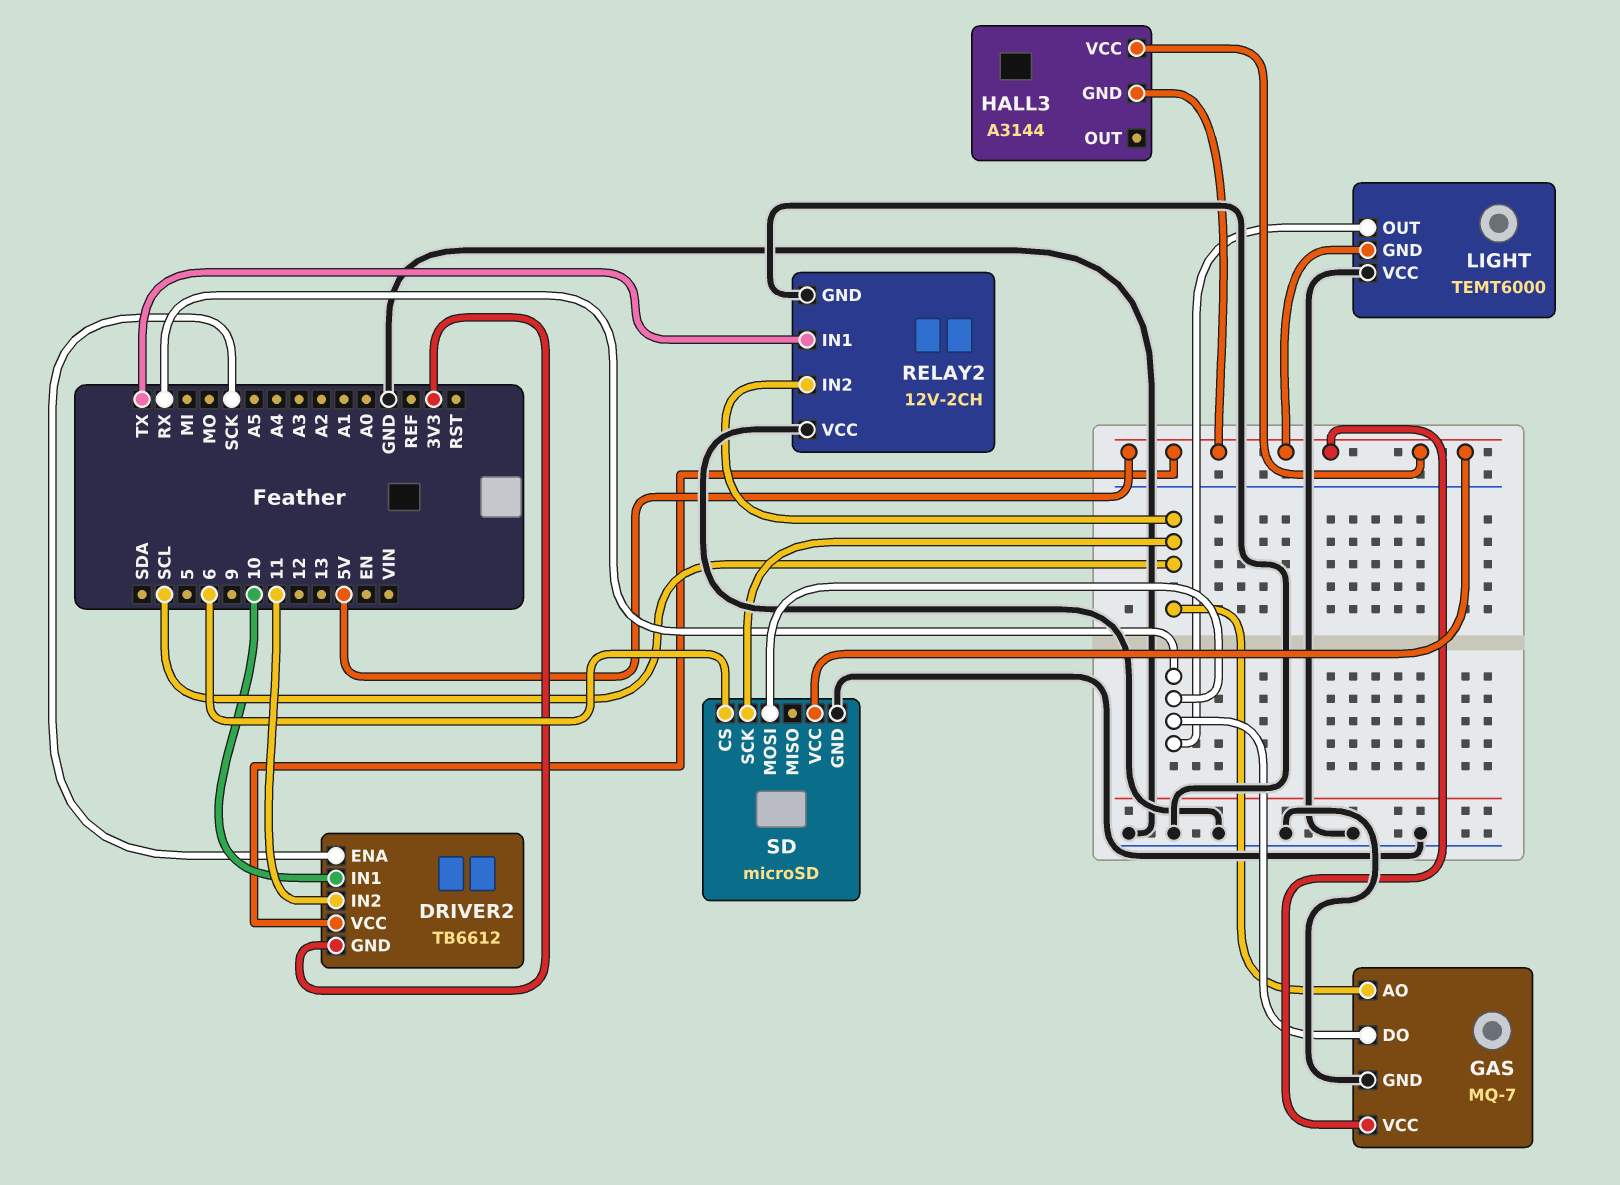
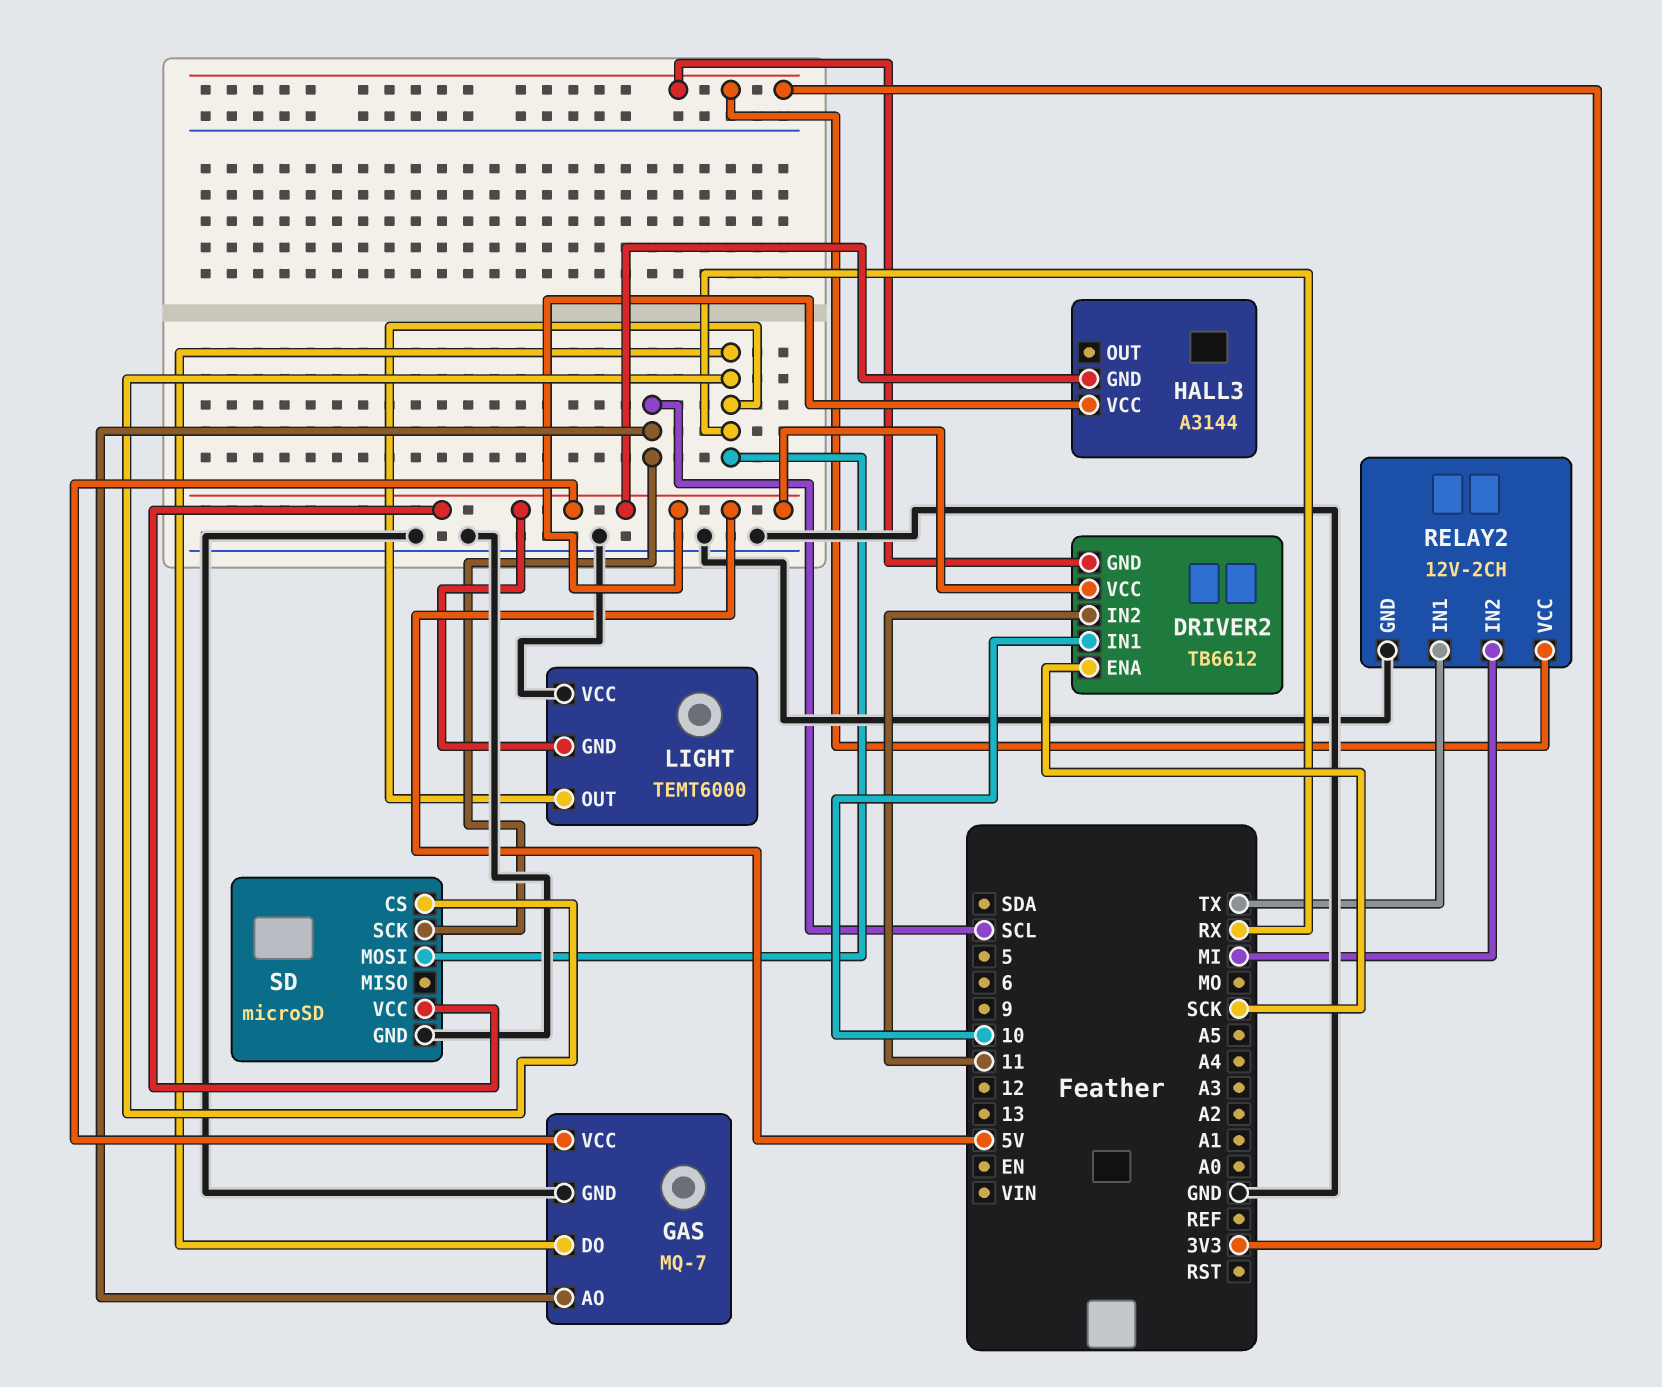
RELAY2 pin IN2: SCL -> MI
RELAY2 pin VCC: GND -> 3V3
SD pin CS: 6 -> RX

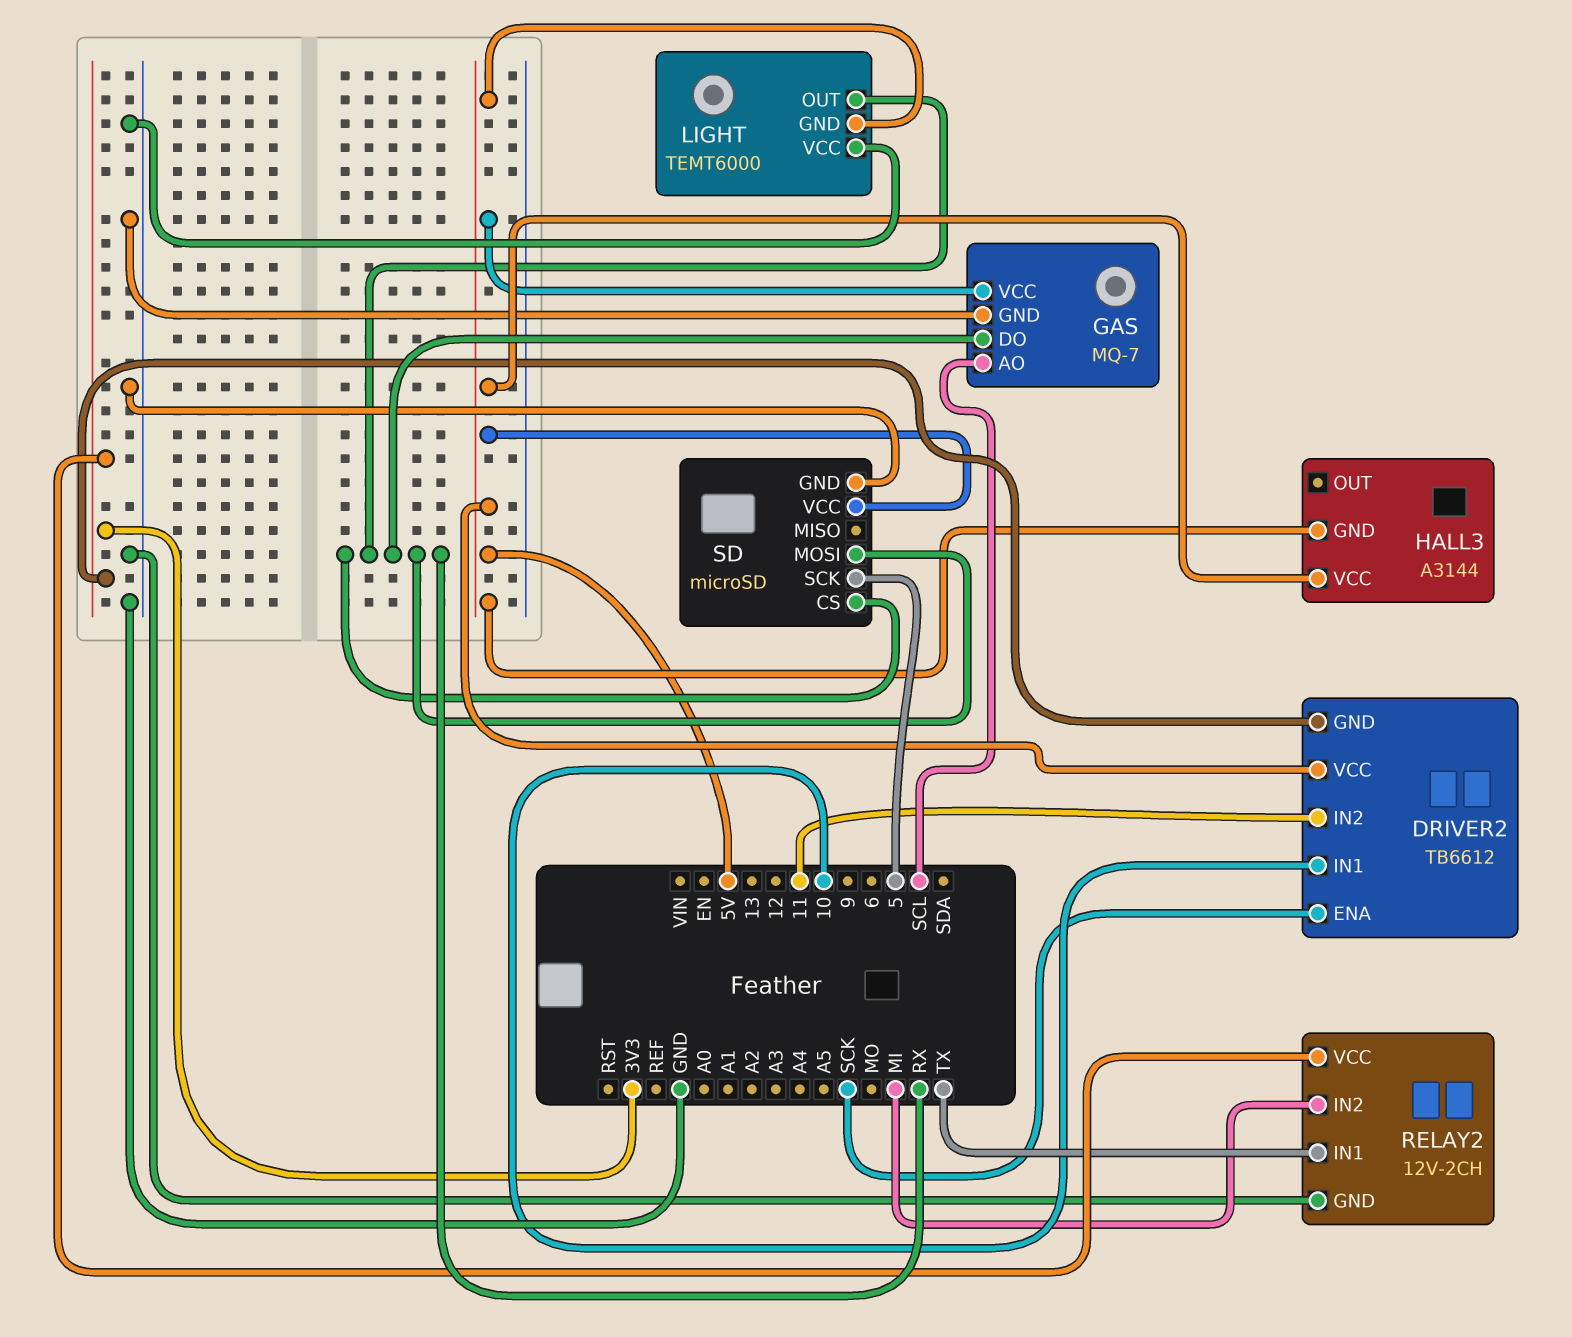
SD pin SCK: SCL -> 5

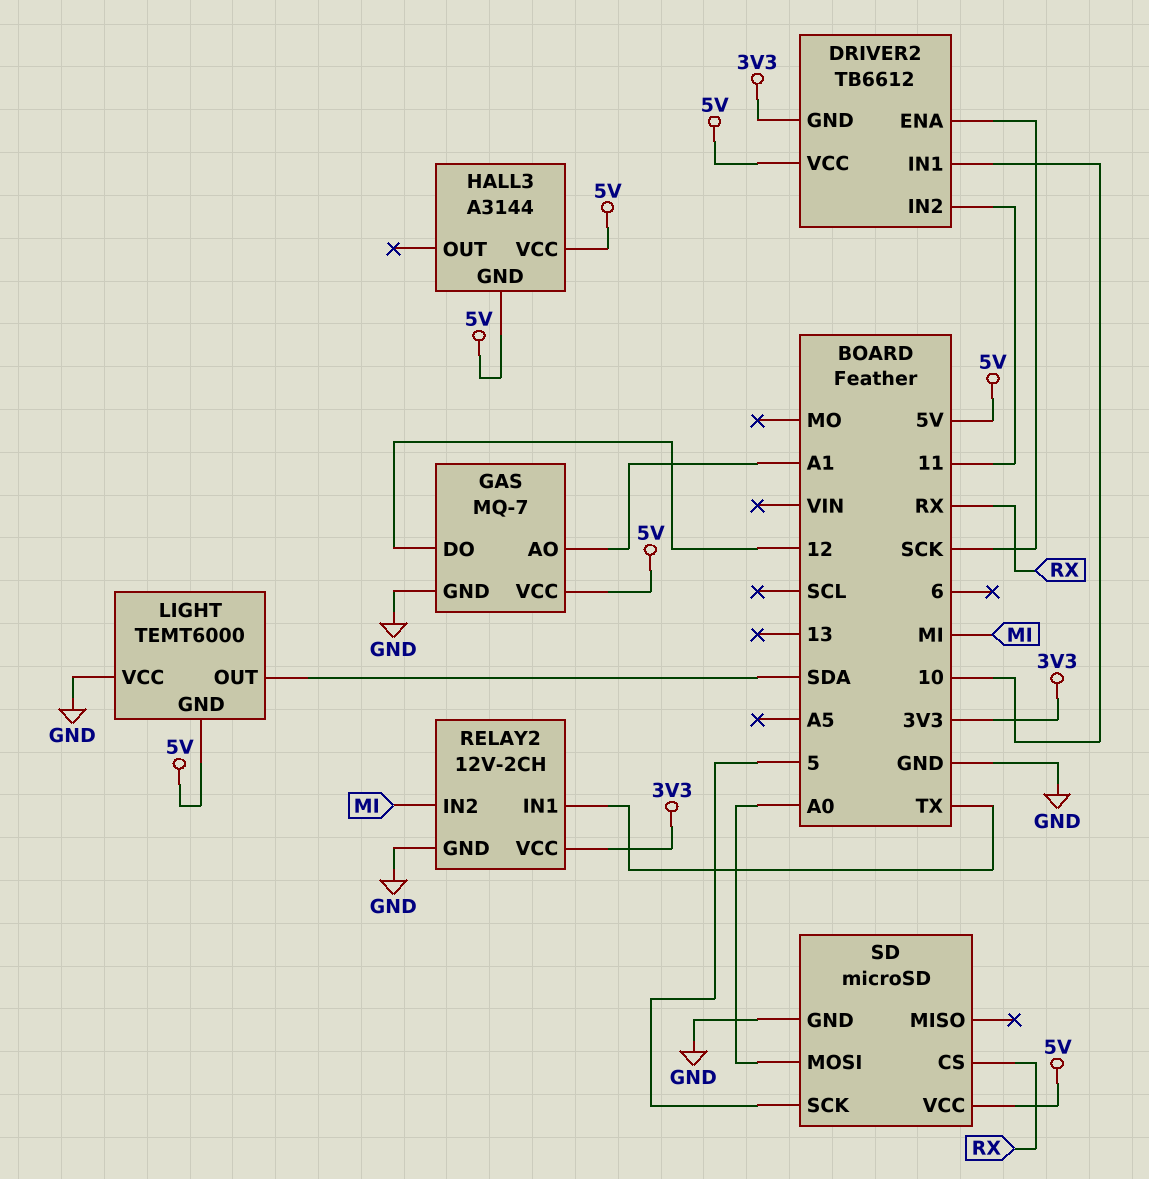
GAS pin AO: SCL -> A1
GAS pin DO: RX -> 12
LIGHT pin OUT: RX -> SDA
SD pin MOSI: RX -> A0

